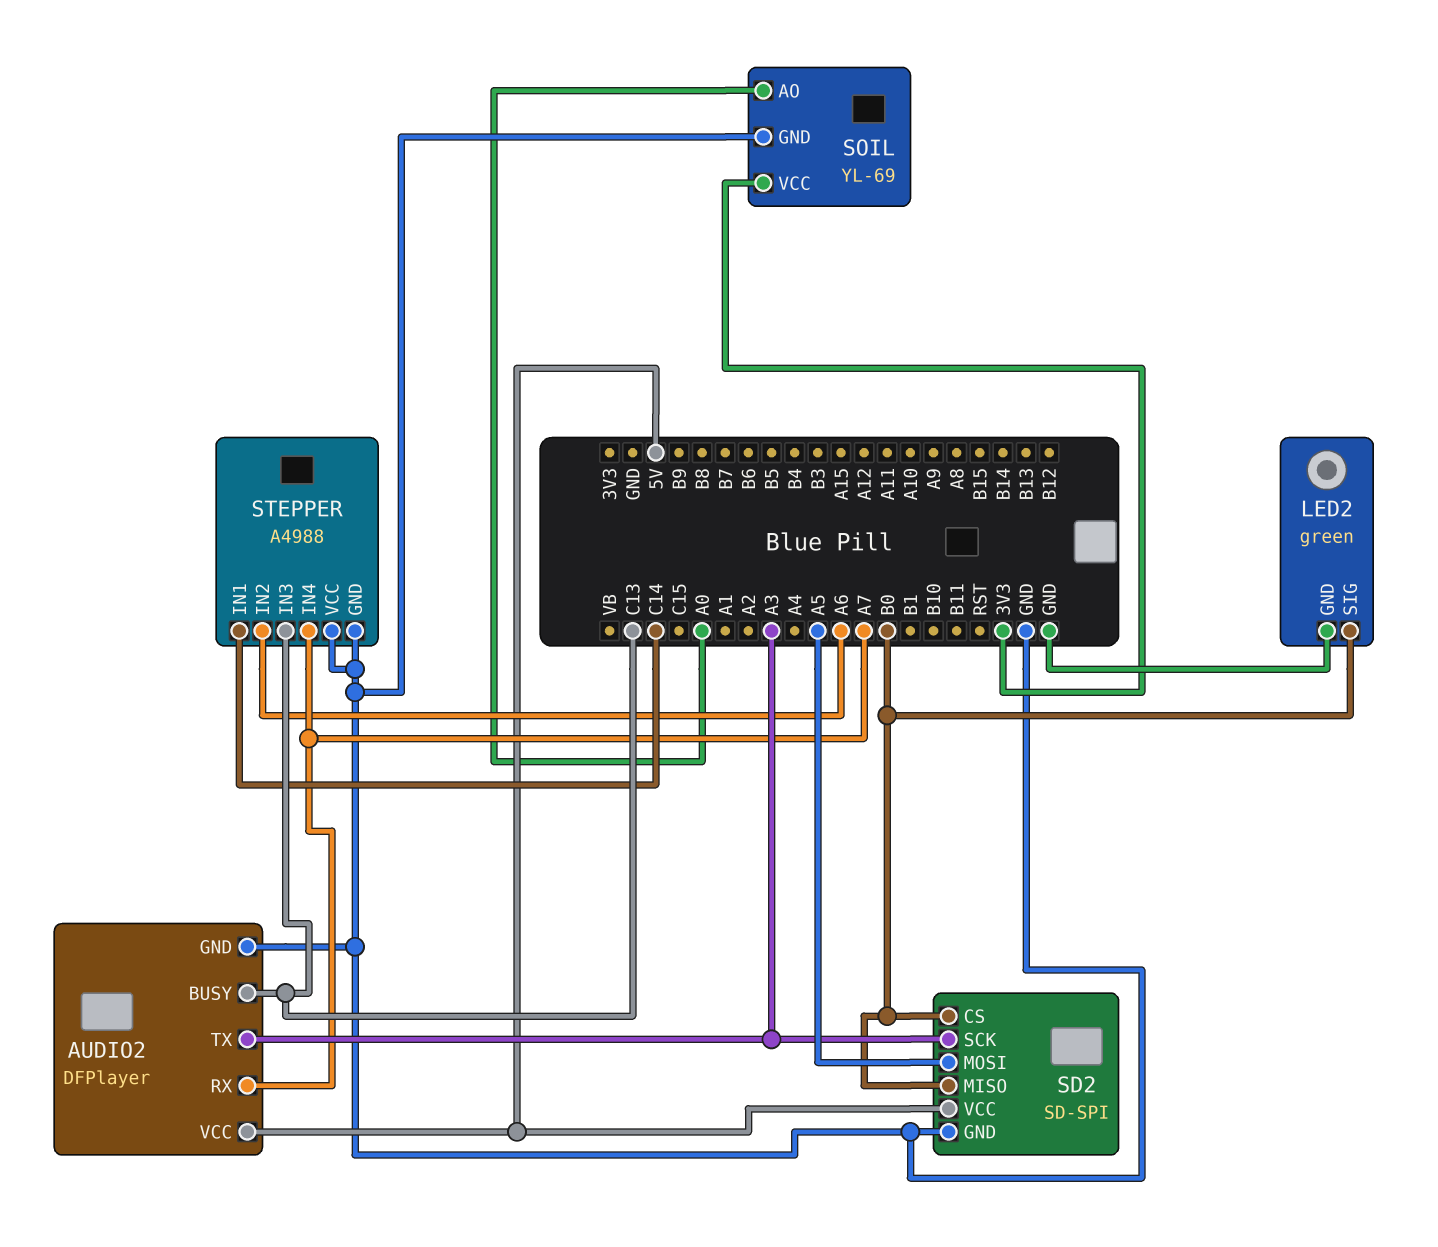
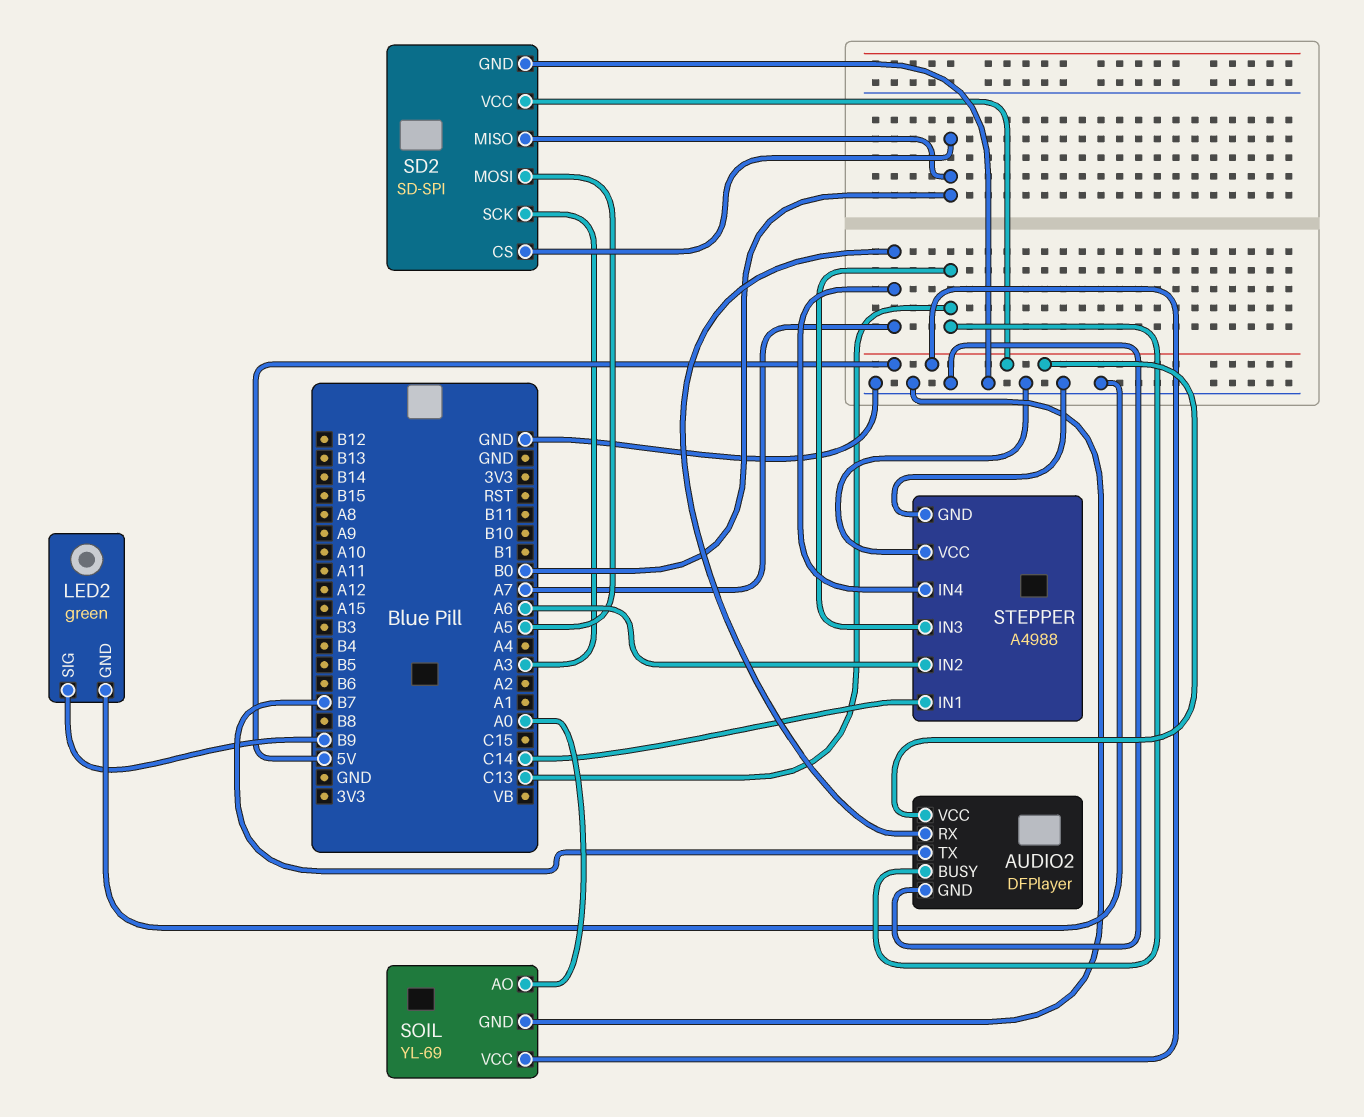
AUDIO2 pin TX: A3 -> B7
LED2 pin SIG: B0 -> B9
SOIL pin VCC: 3V3 -> 5V

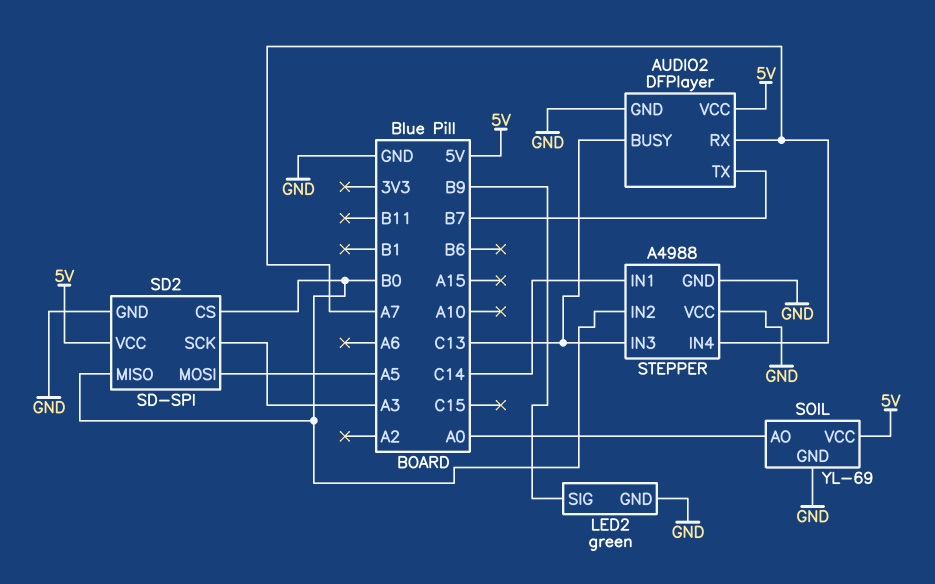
STEPPER pin IN2: A6 -> B0

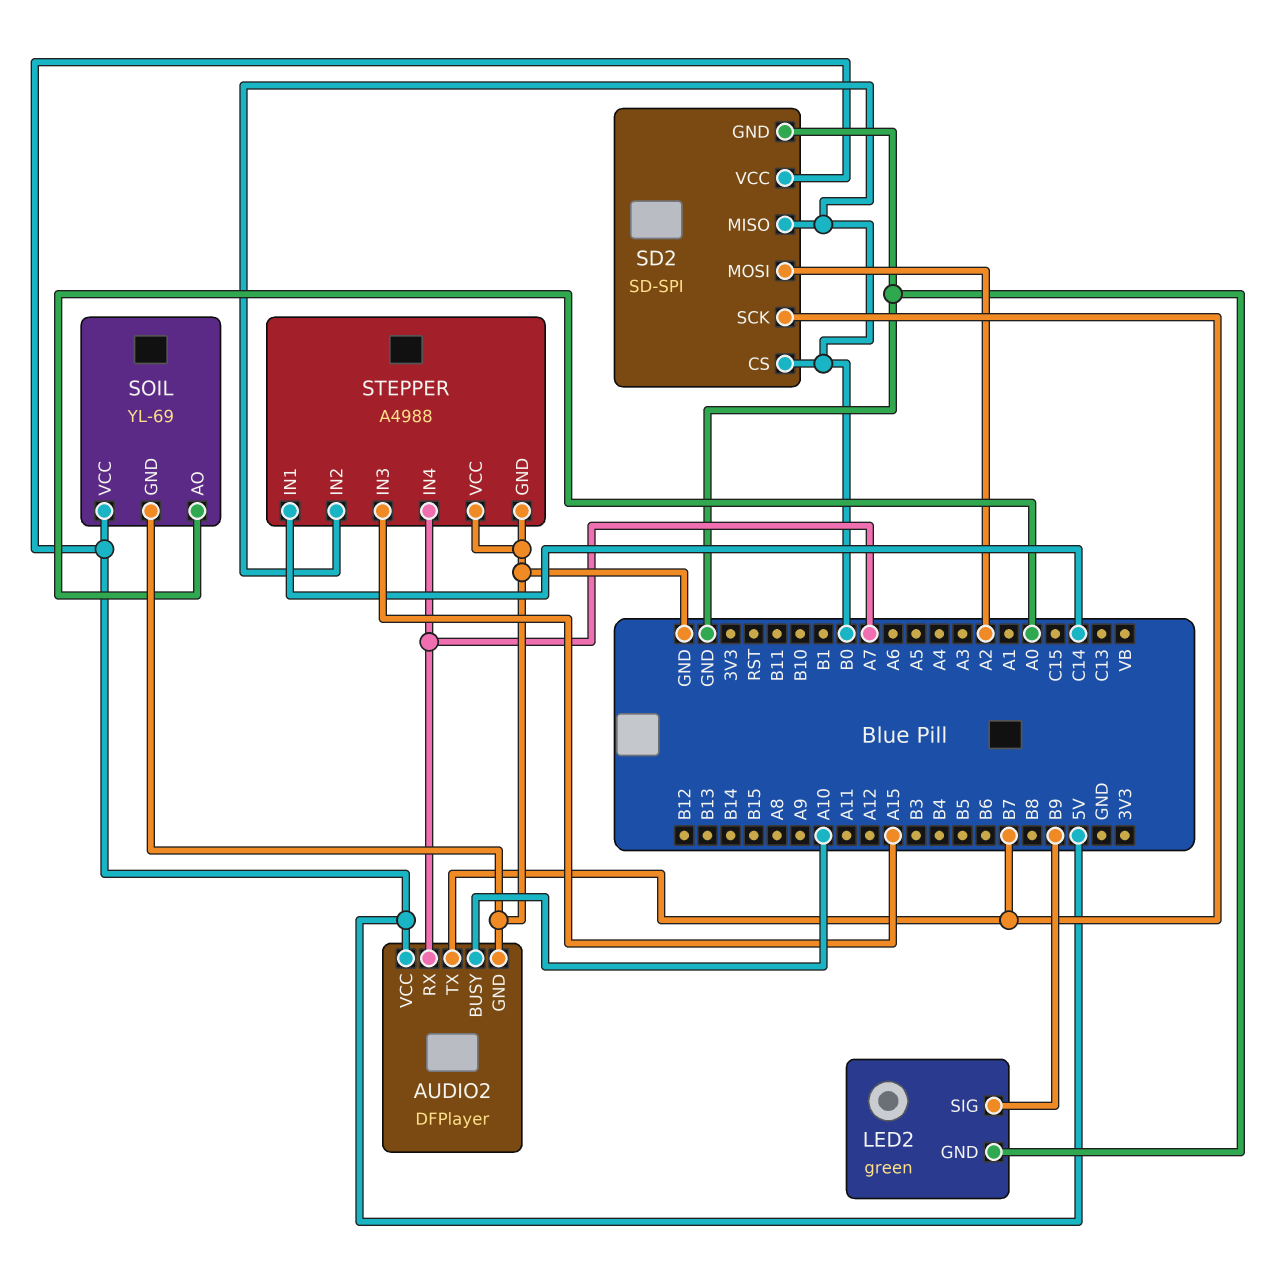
AUDIO2 pin BUSY: C13 -> A10
SD2 pin MOSI: A5 -> A2
SD2 pin SCK: A3 -> B7
STEPPER pin IN3: C13 -> A15

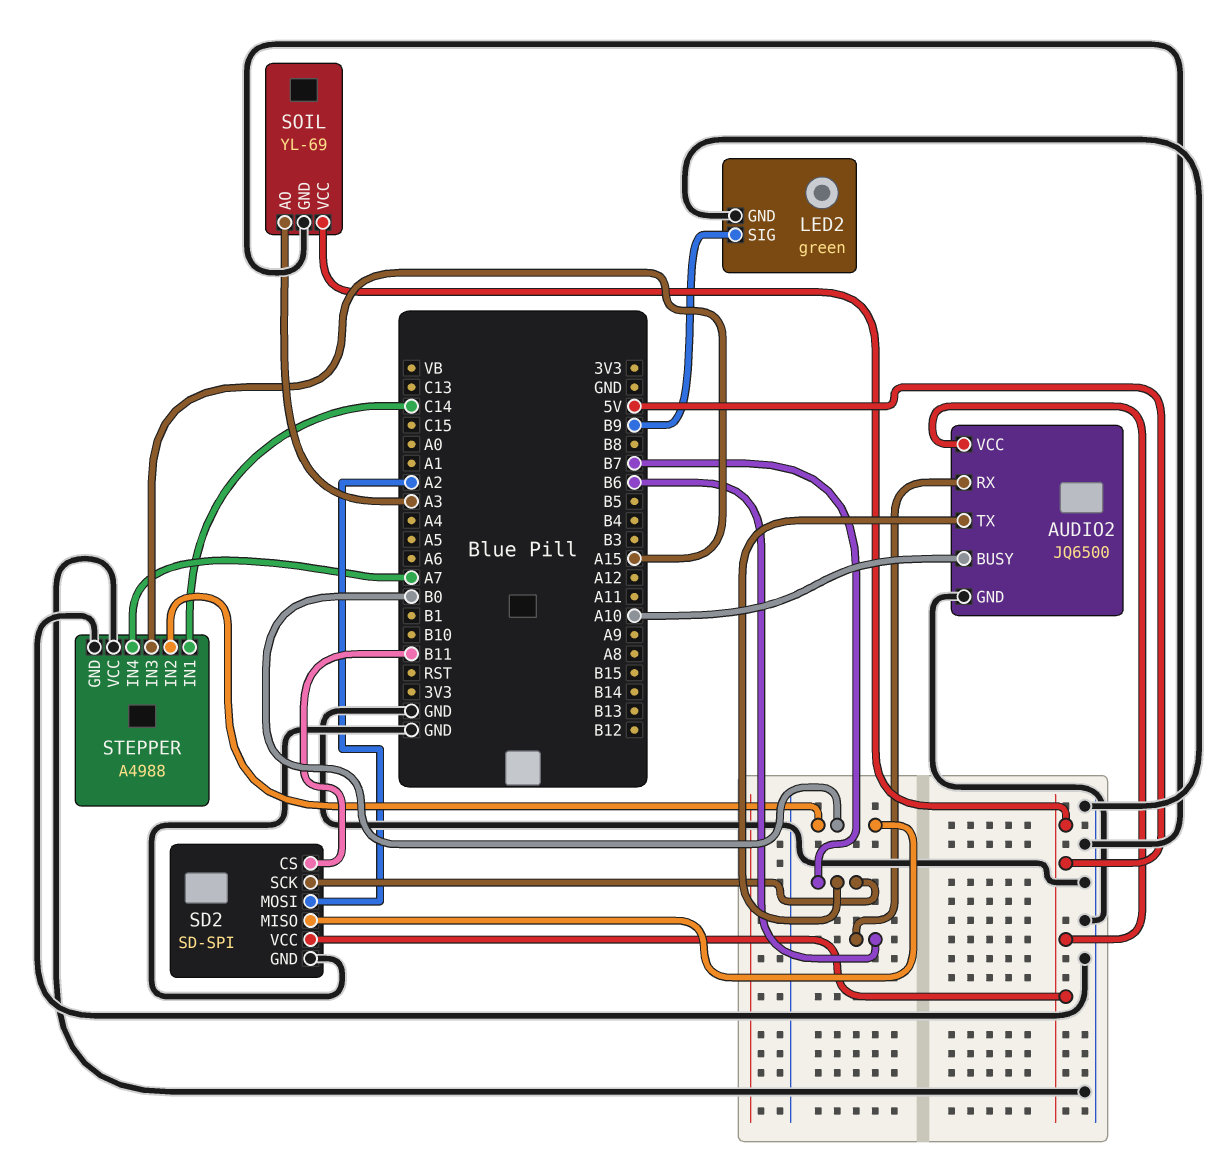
AUDIO2: DFPlayer -> JQ6500
AUDIO2 pin RX: A7 -> B6
SD2 pin CS: B0 -> B11
SOIL pin AO: A0 -> A3

